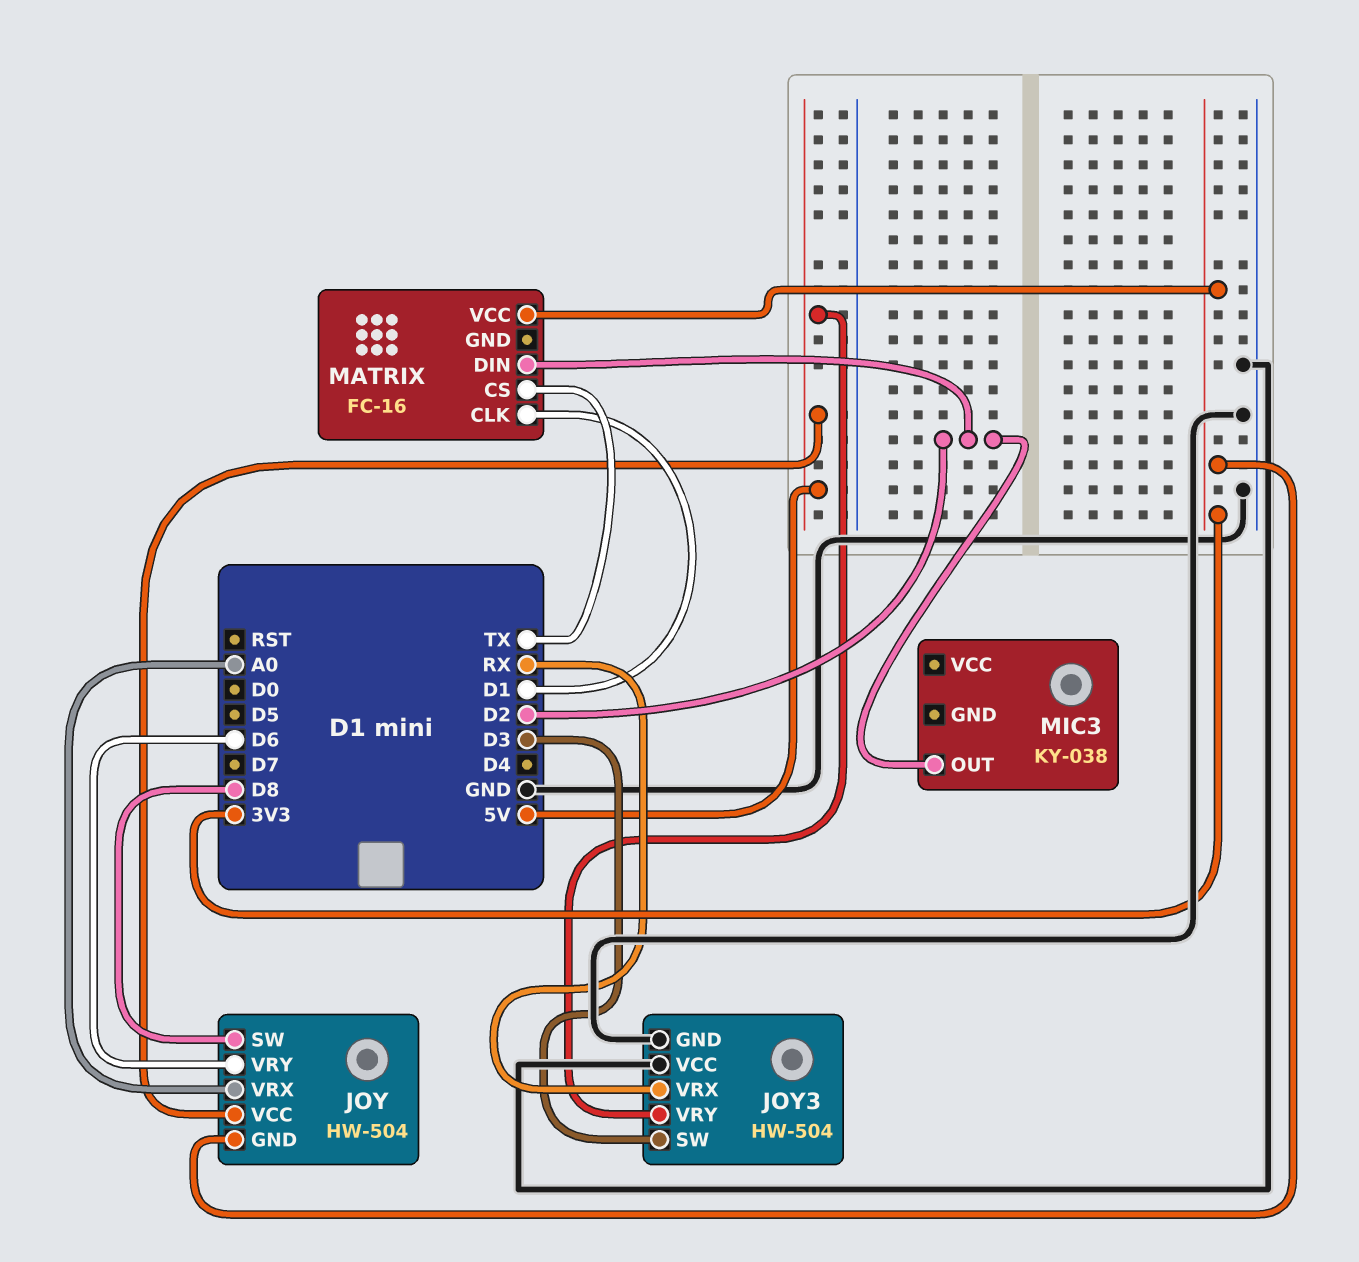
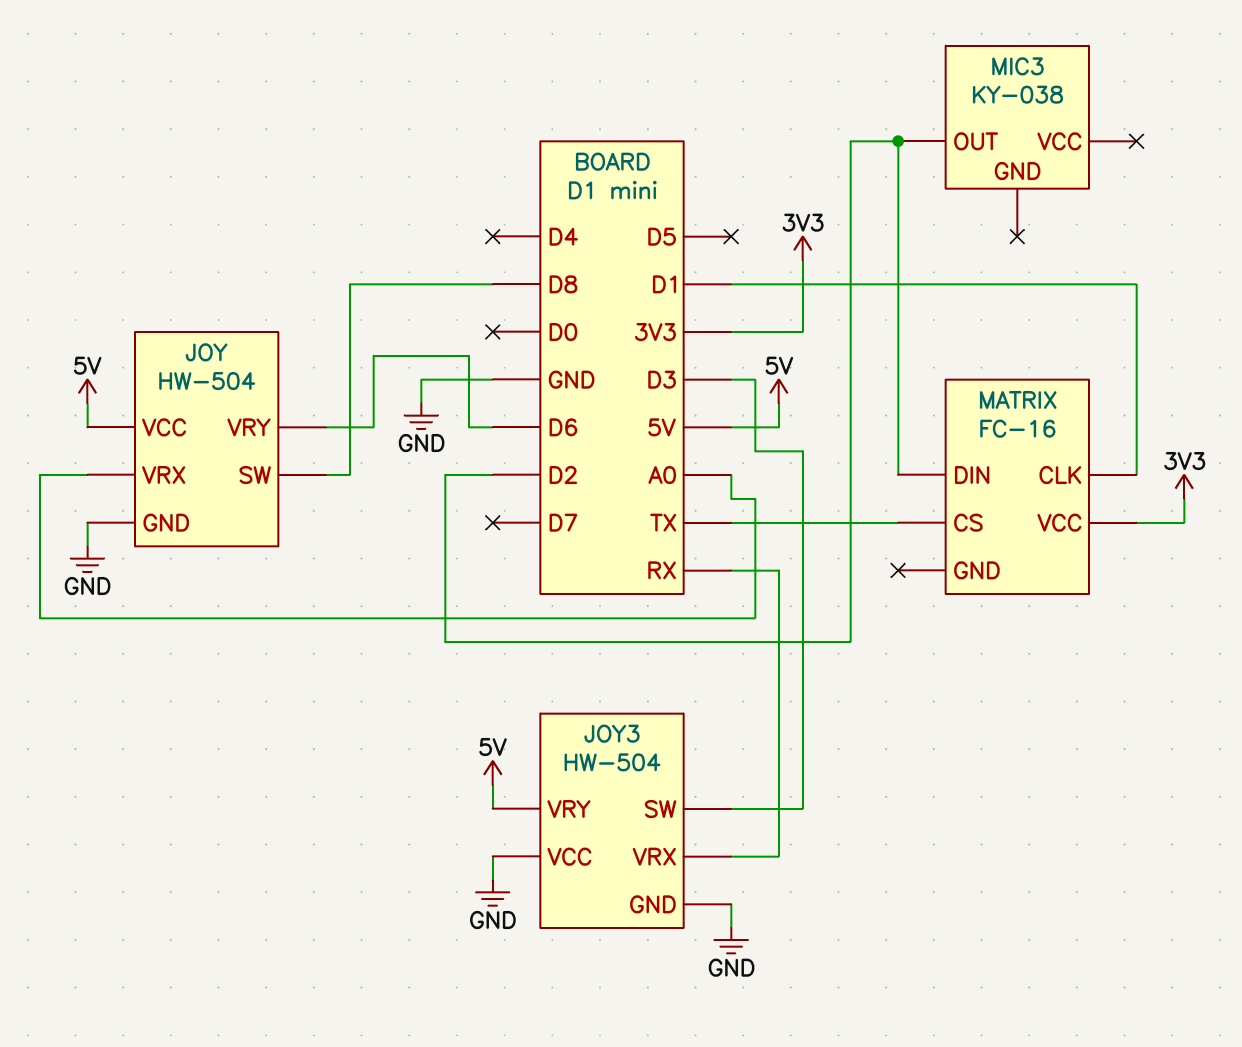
JOY pin GND: 3V3 -> GND

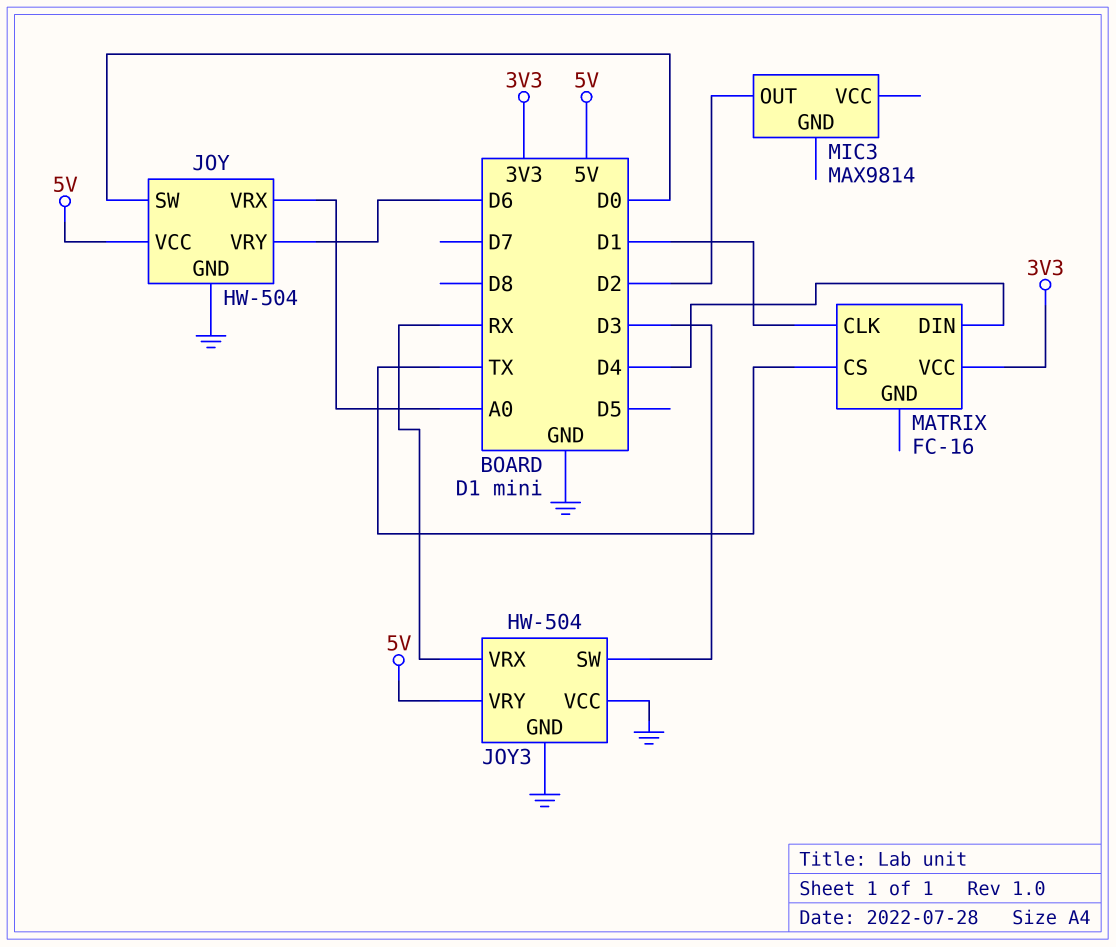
JOY pin SW: D8 -> D0
MATRIX pin DIN: D2 -> D4
MIC3: KY-038 -> MAX9814

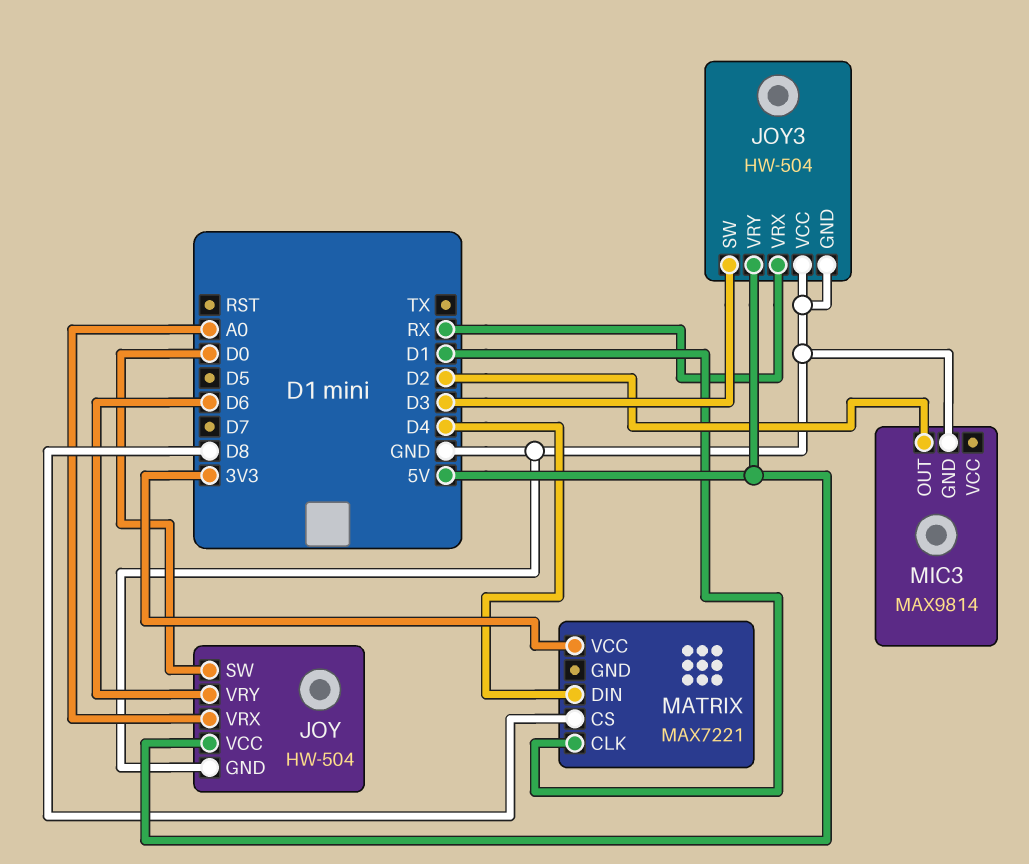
MATRIX: FC-16 -> MAX7221
MATRIX pin CS: TX -> D8
MIC3 pin GND: none -> GND

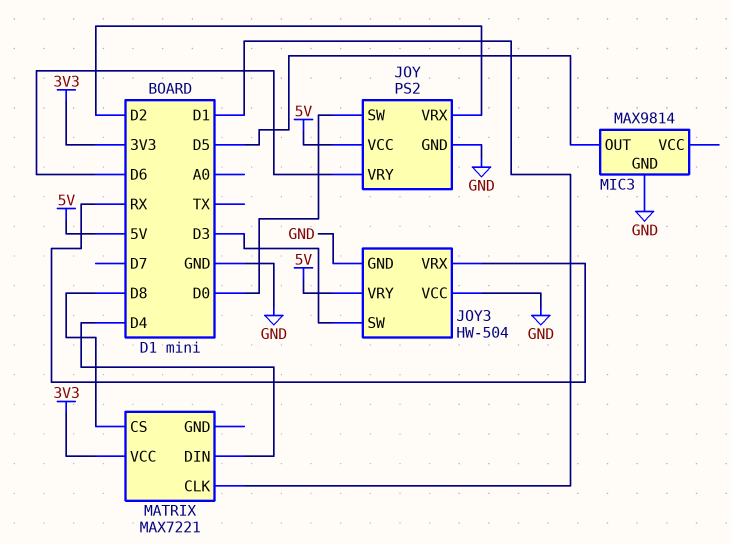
JOY: HW-504 -> PS2
JOY pin VRX: A0 -> D2
MIC3 pin OUT: D2 -> D5

